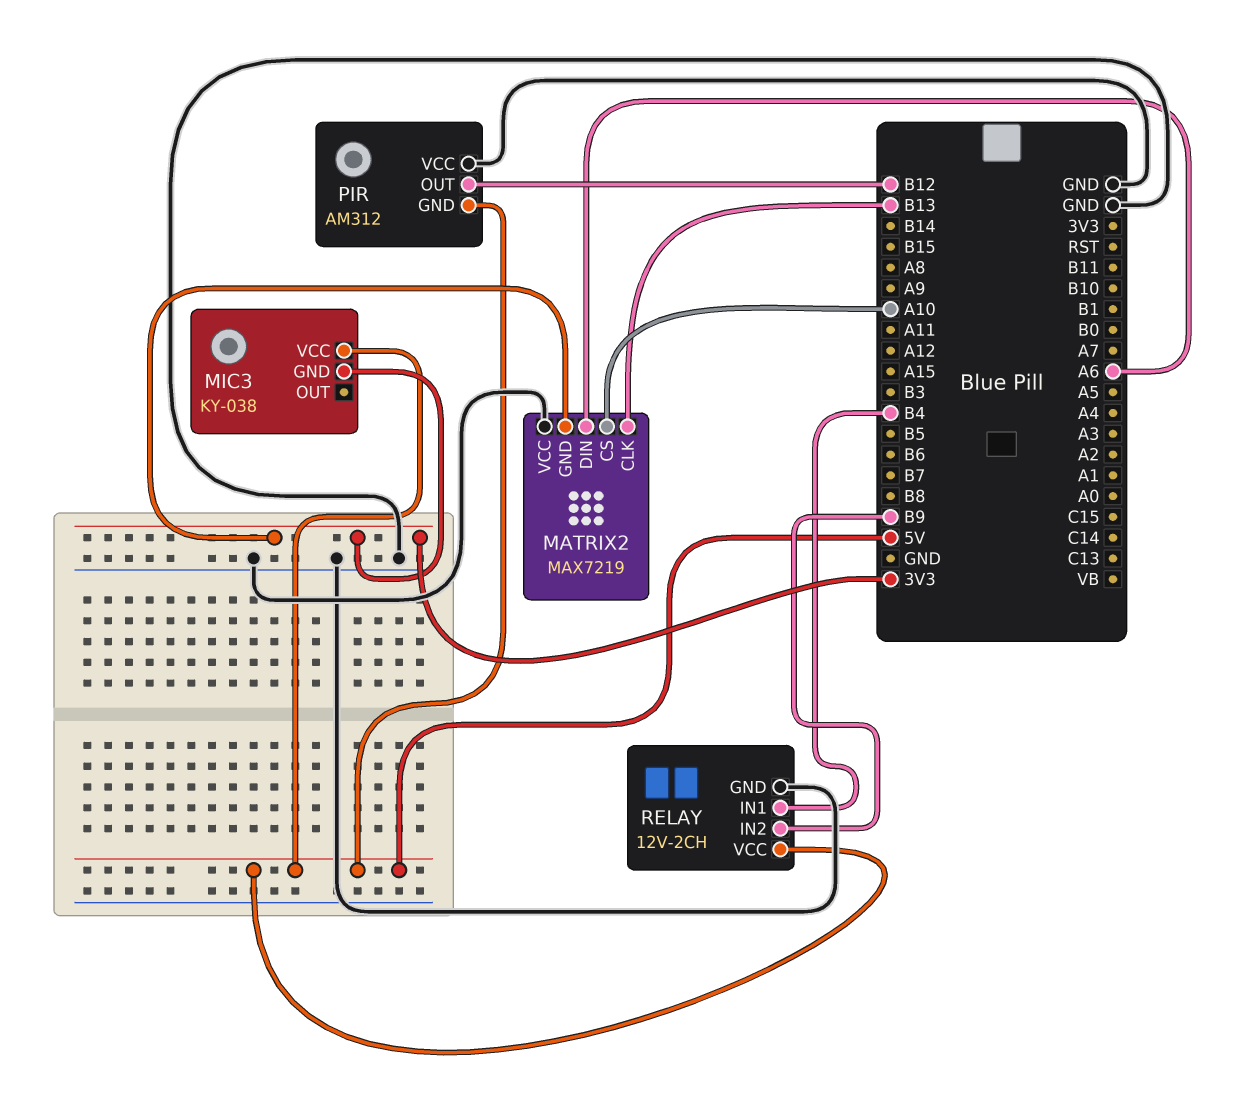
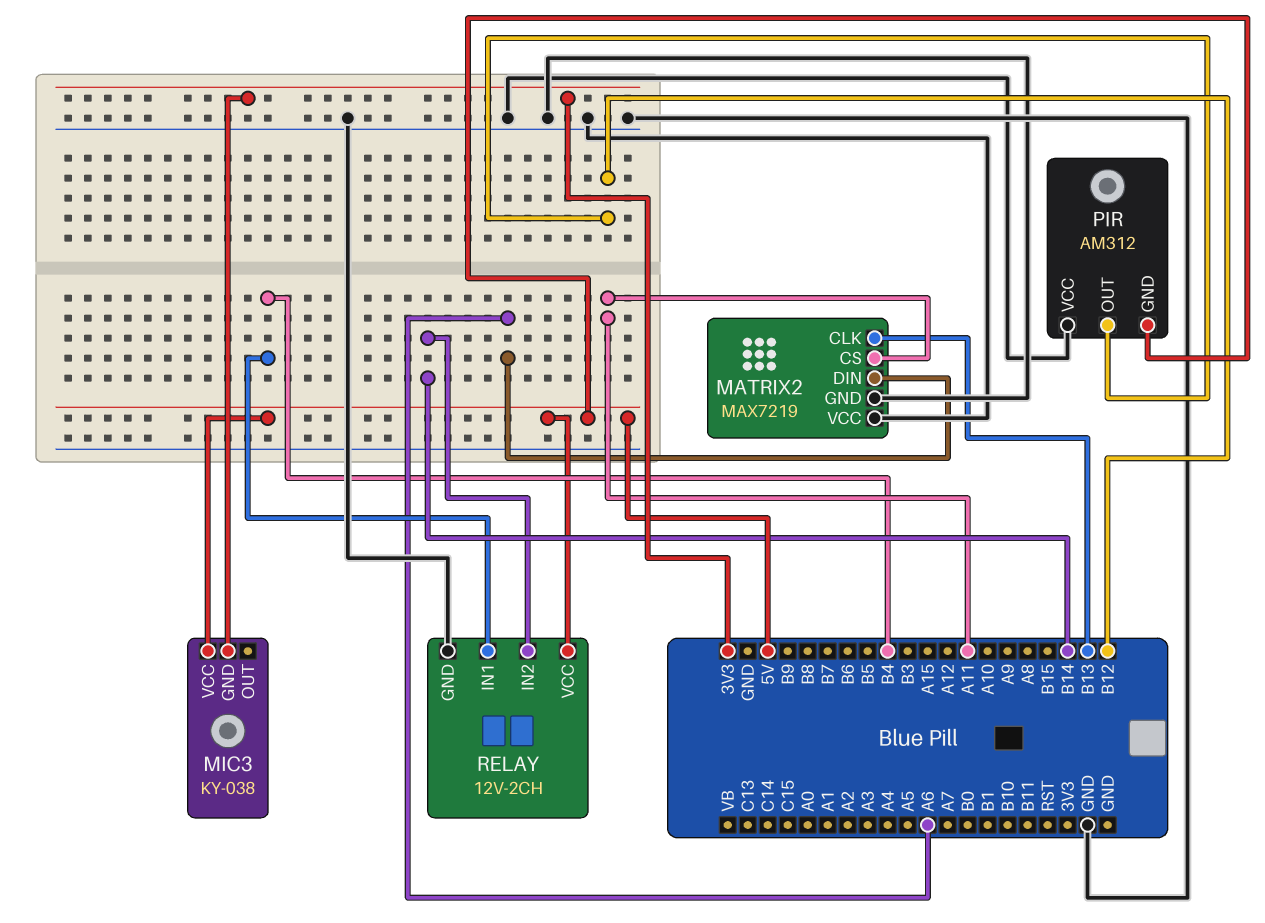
MATRIX2 pin CS: A10 -> A11
MATRIX2 pin GND: 3V3 -> GND
RELAY pin IN2: B9 -> B14

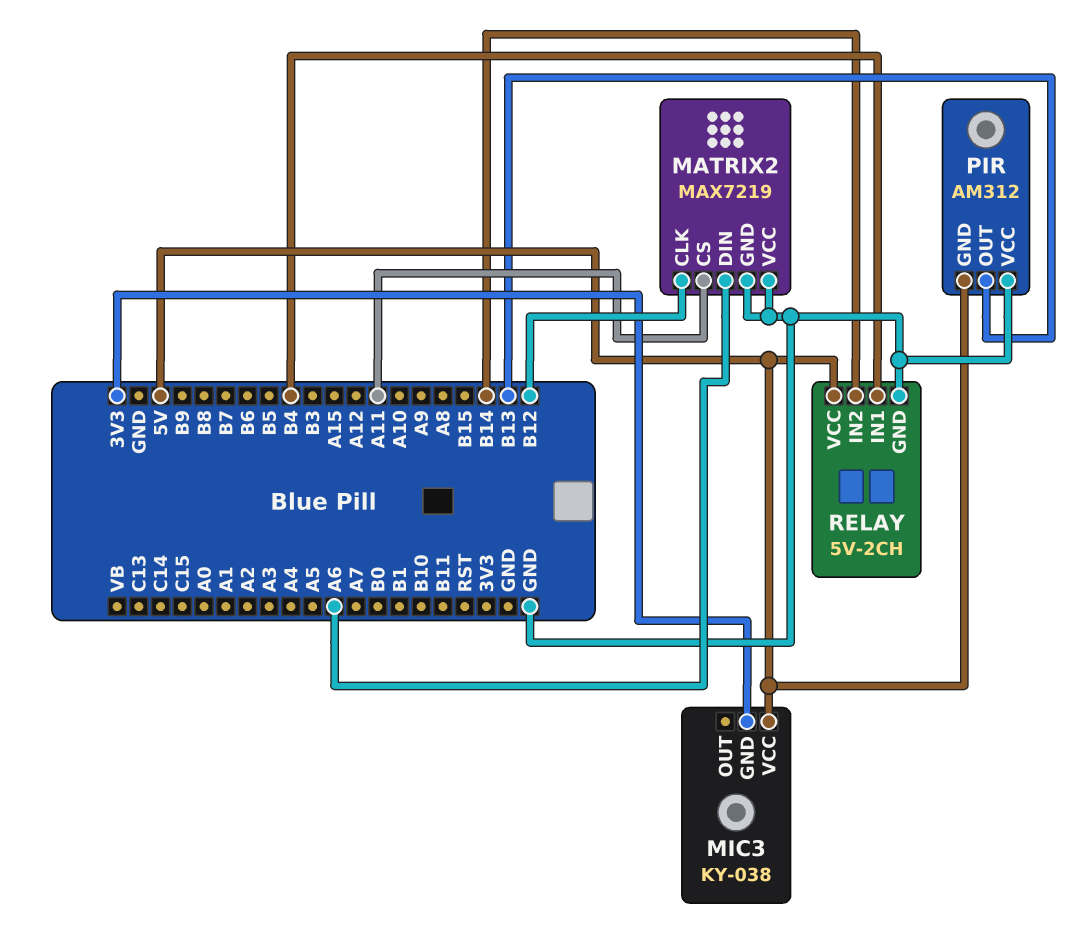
MATRIX2 pin CLK: B13 -> B12
PIR pin OUT: B12 -> B13
RELAY: 12V-2CH -> 5V-2CH

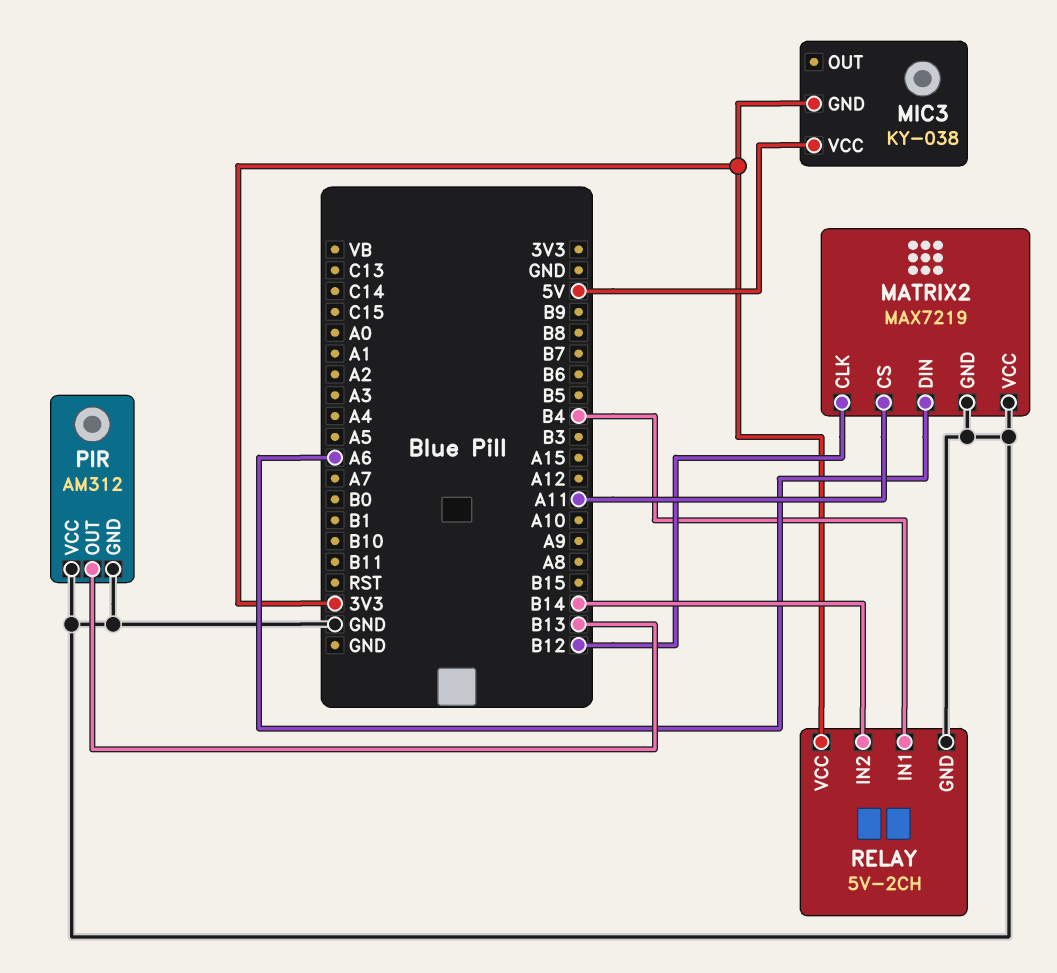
PIR pin GND: 5V -> GND
RELAY pin VCC: 5V -> 3V3

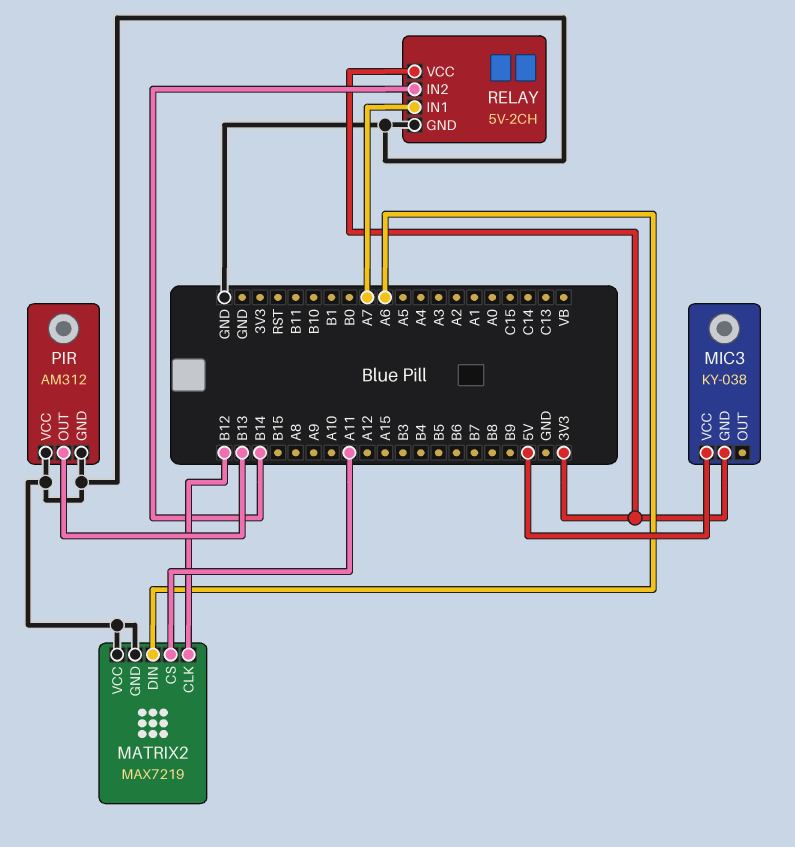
RELAY pin IN1: B4 -> A7

